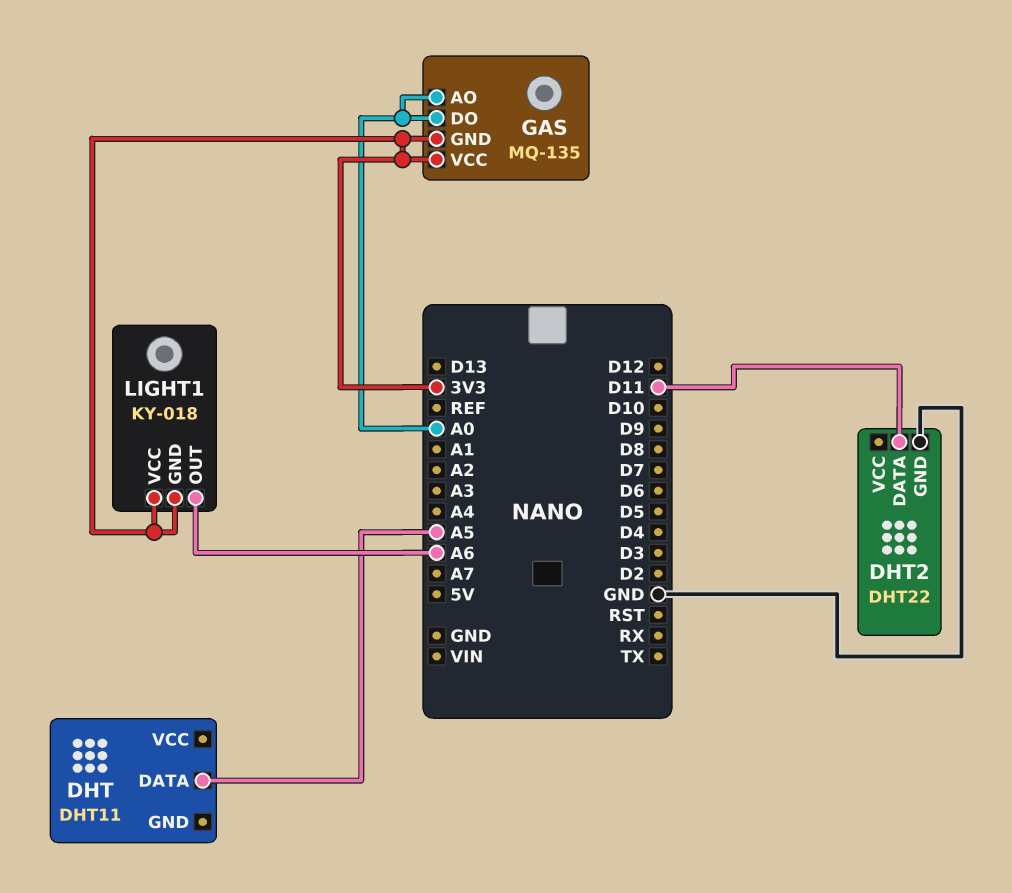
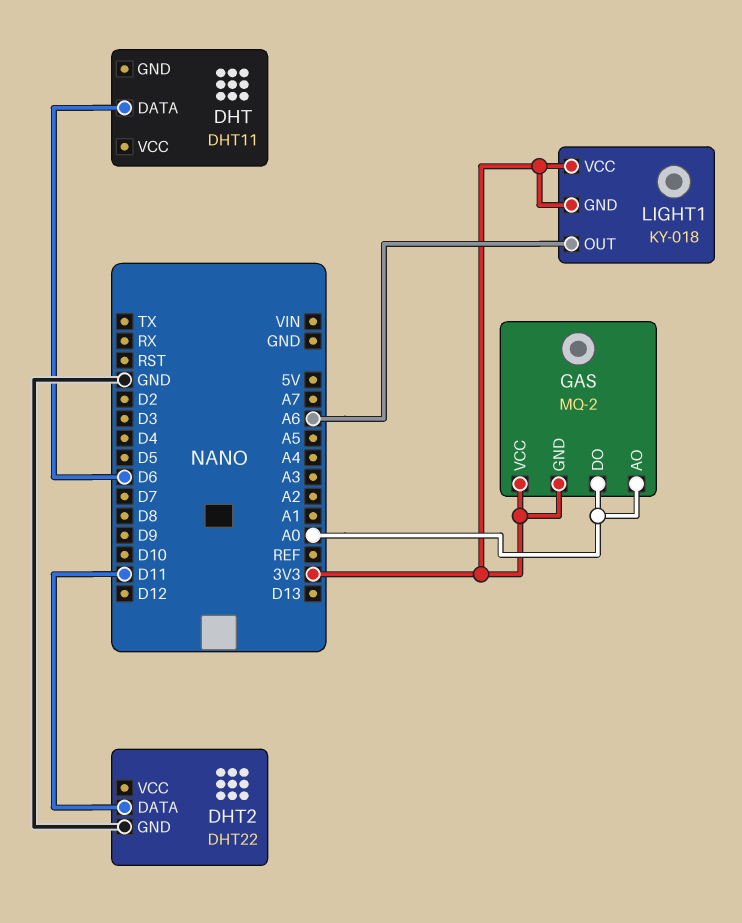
DHT pin DATA: A5 -> D6
GAS: MQ-135 -> MQ-2

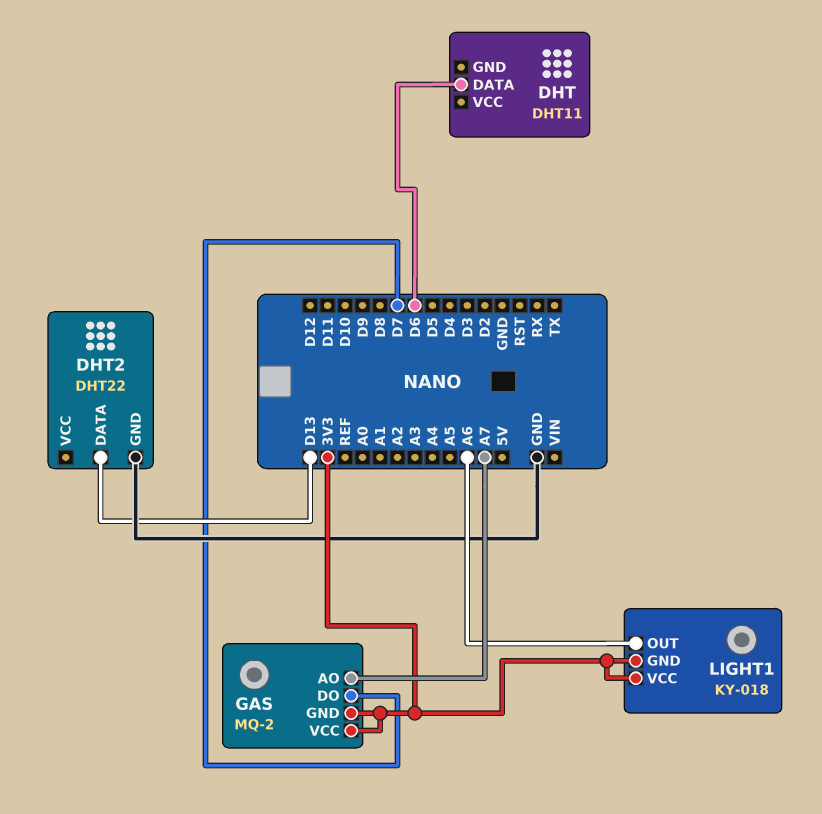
DHT2 pin DATA: D11 -> D13
GAS pin AO: A0 -> A7
GAS pin DO: A0 -> D7

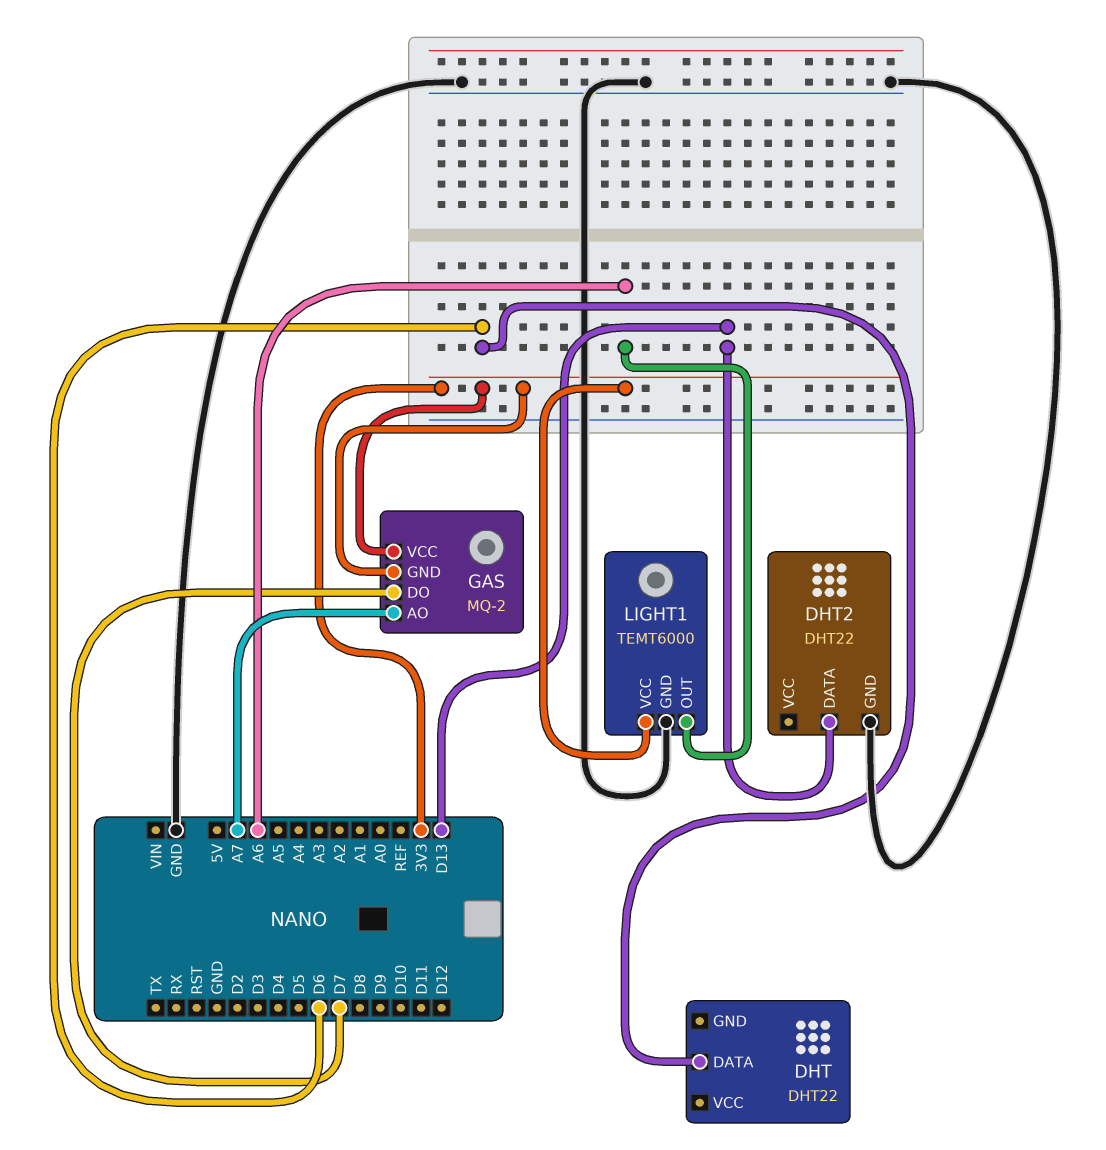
DHT: DHT11 -> DHT22
LIGHT1: KY-018 -> TEMT6000
LIGHT1 pin GND: 3V3 -> GND

